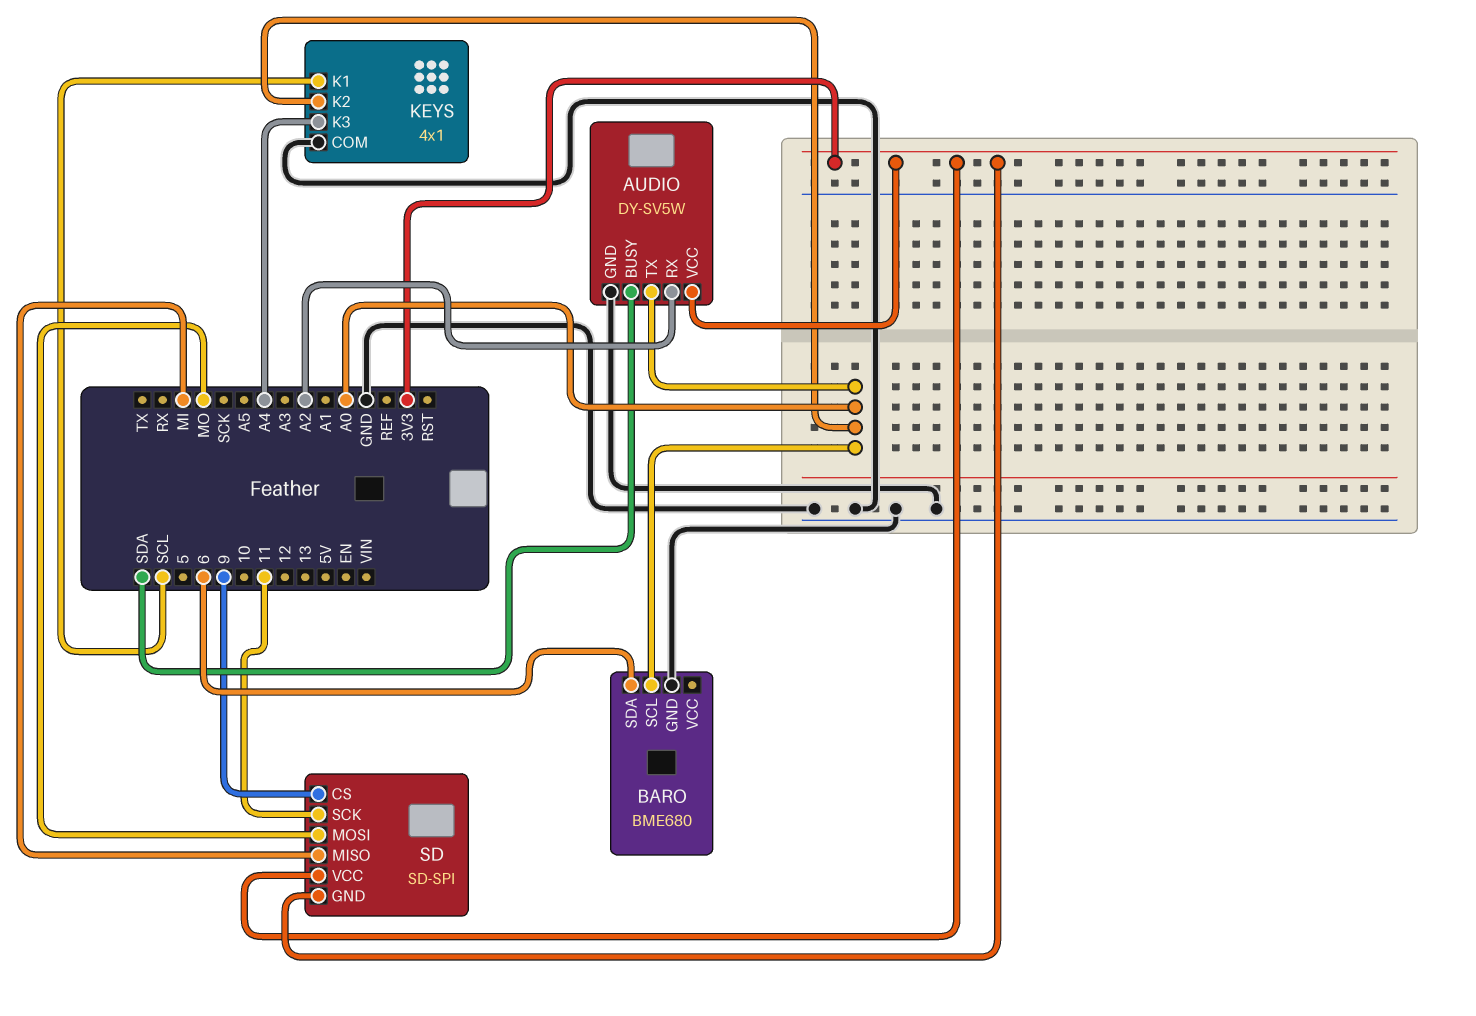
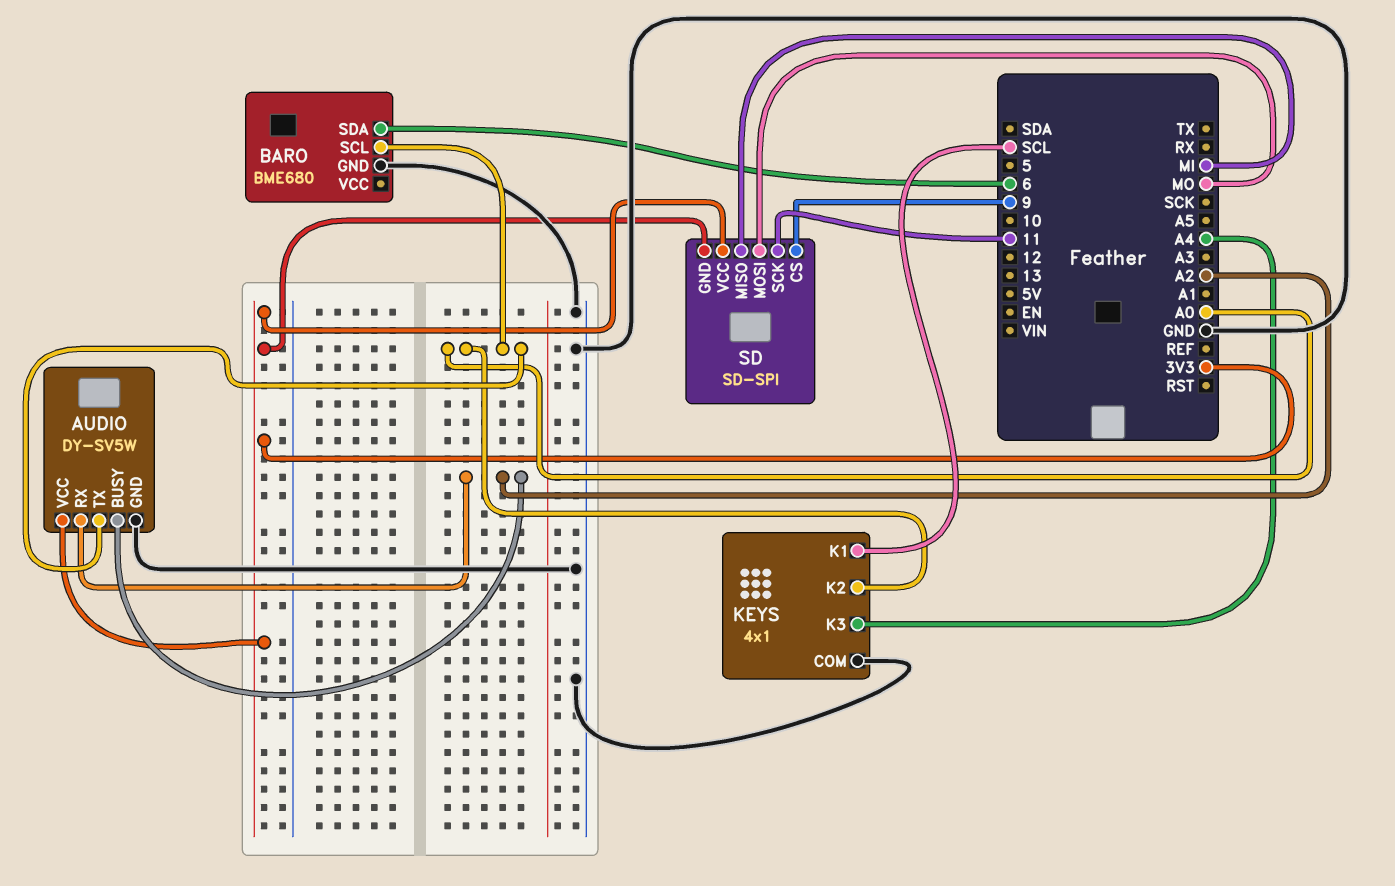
AUDIO pin BUSY: SDA -> A2

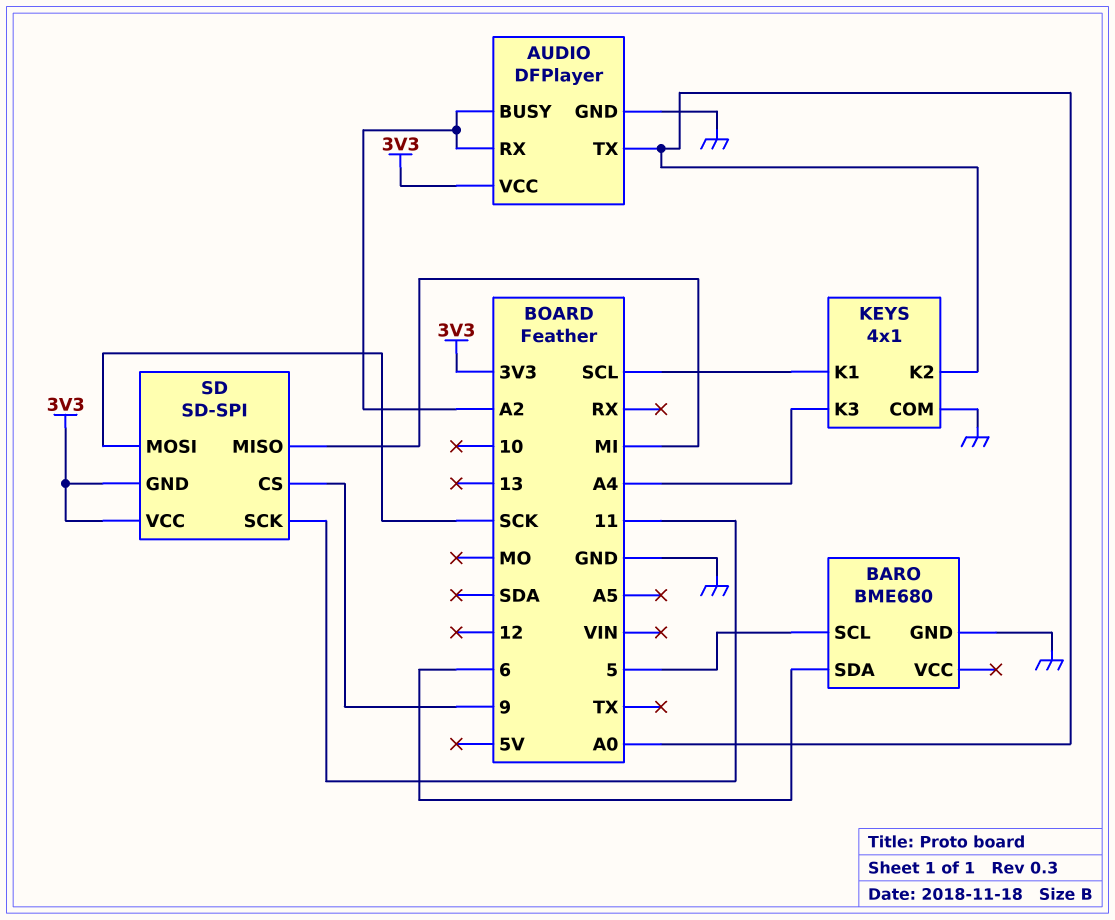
AUDIO: DY-SV5W -> DFPlayer
BARO pin SCL: A0 -> 5
SD pin MOSI: MO -> SCK

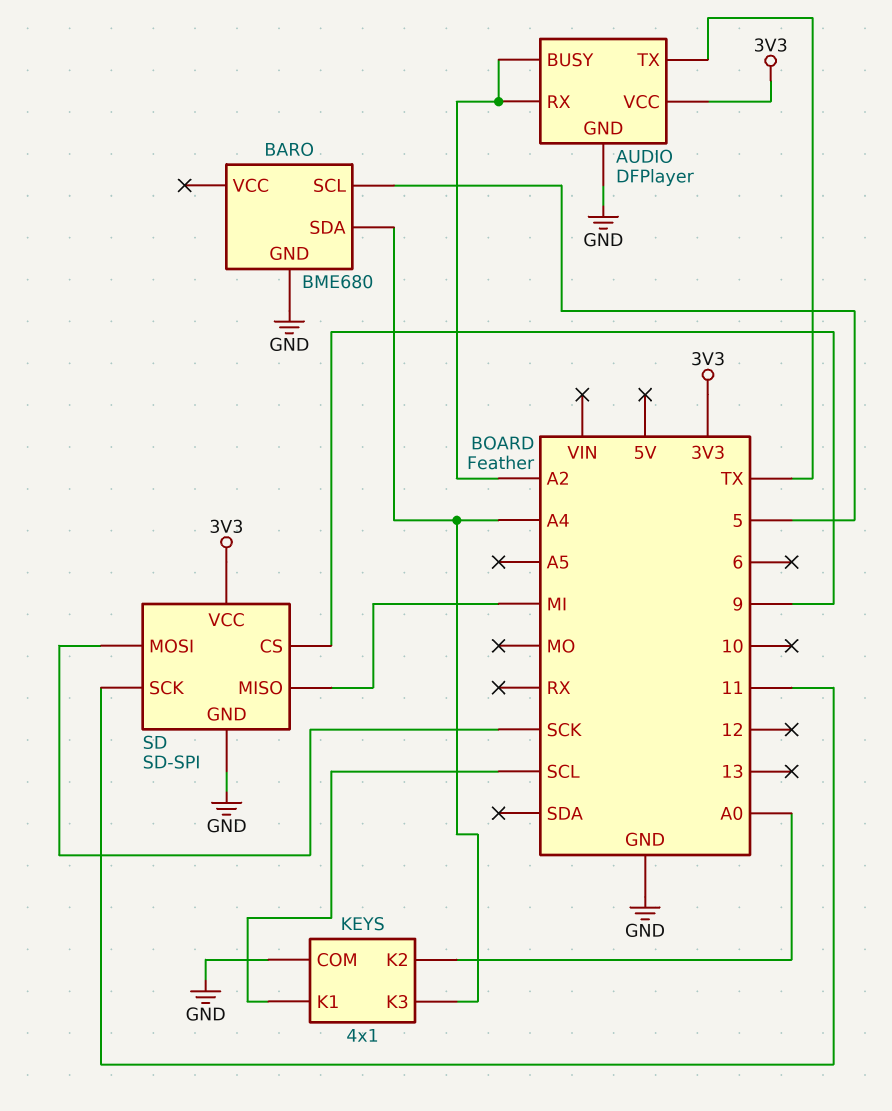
AUDIO pin TX: A0 -> TX
BARO pin SDA: 6 -> A4
SD pin GND: 3V3 -> GND

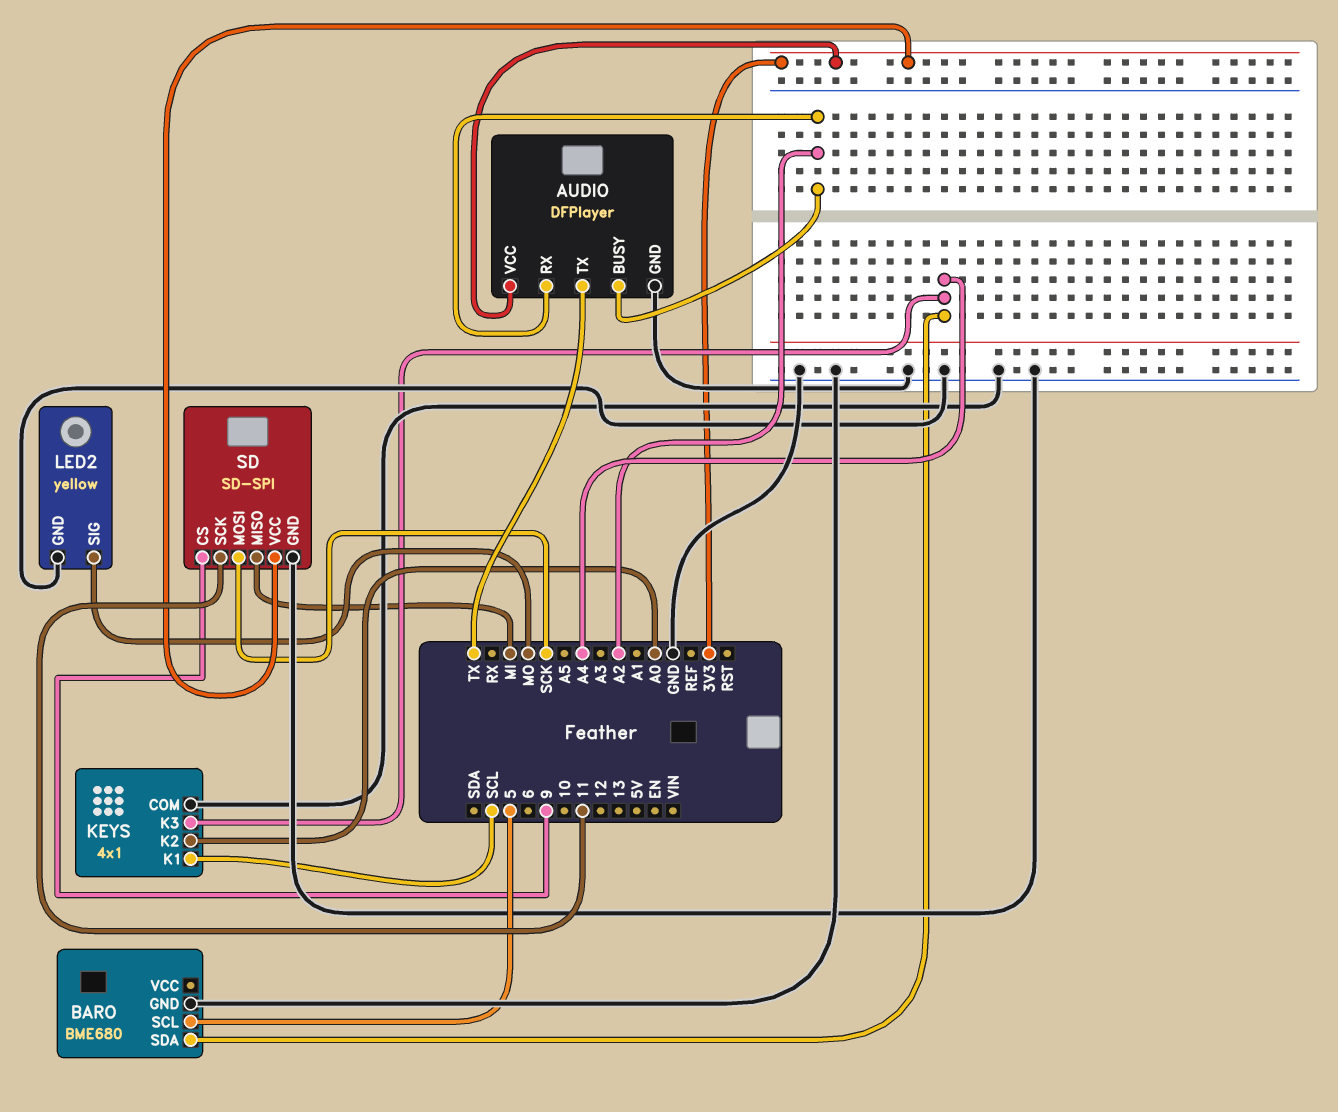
LED2: none -> yellow
LED2 pin GND: none -> GND
LED2 pin SIG: none -> MO

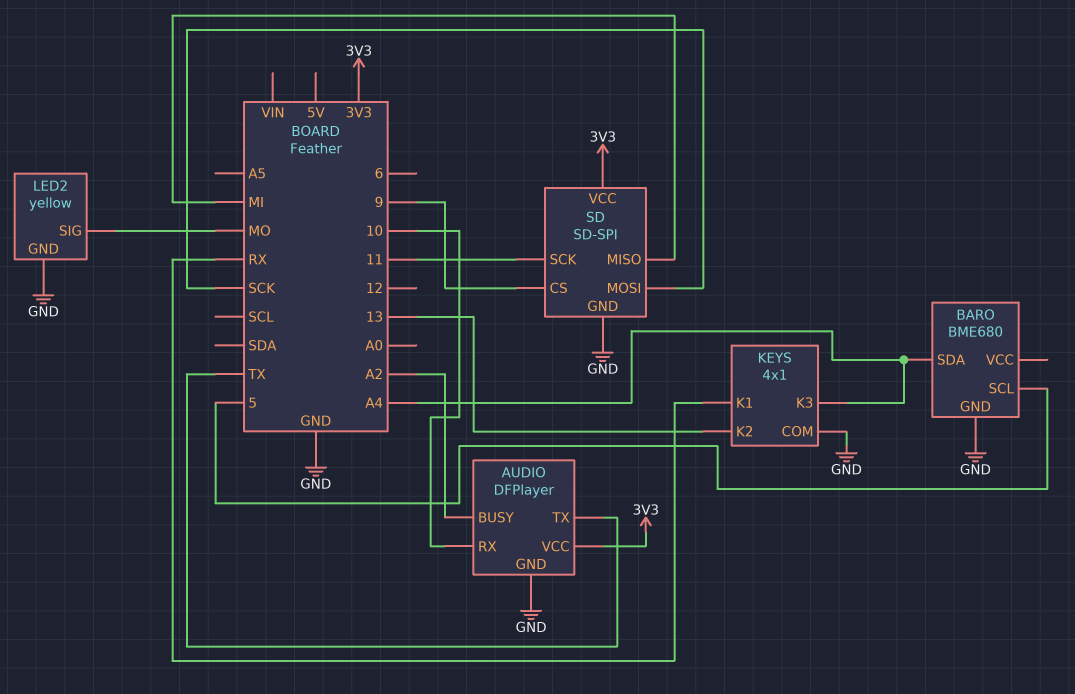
AUDIO pin RX: A2 -> 10
KEYS pin K1: SCL -> RX
KEYS pin K2: A0 -> 13

